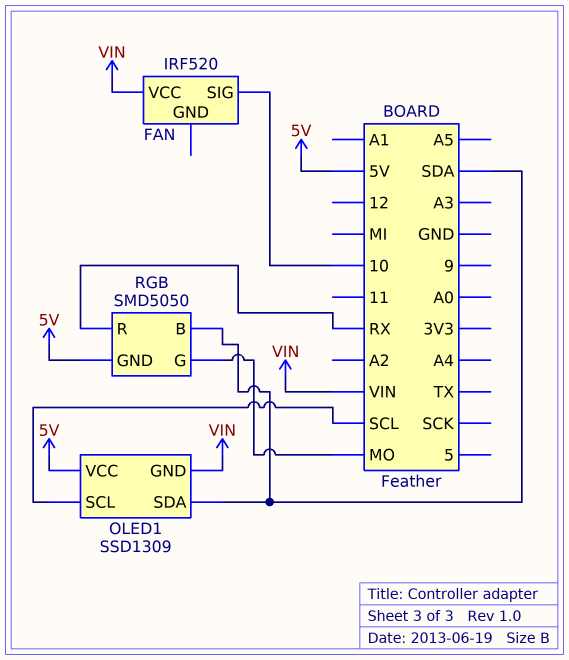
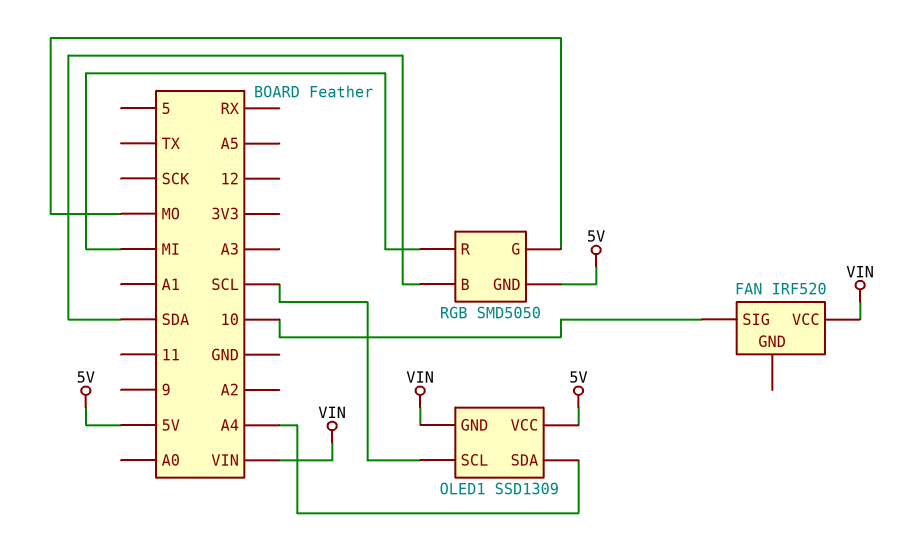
OLED1 pin SDA: SDA -> A4
RGB pin R: RX -> MI

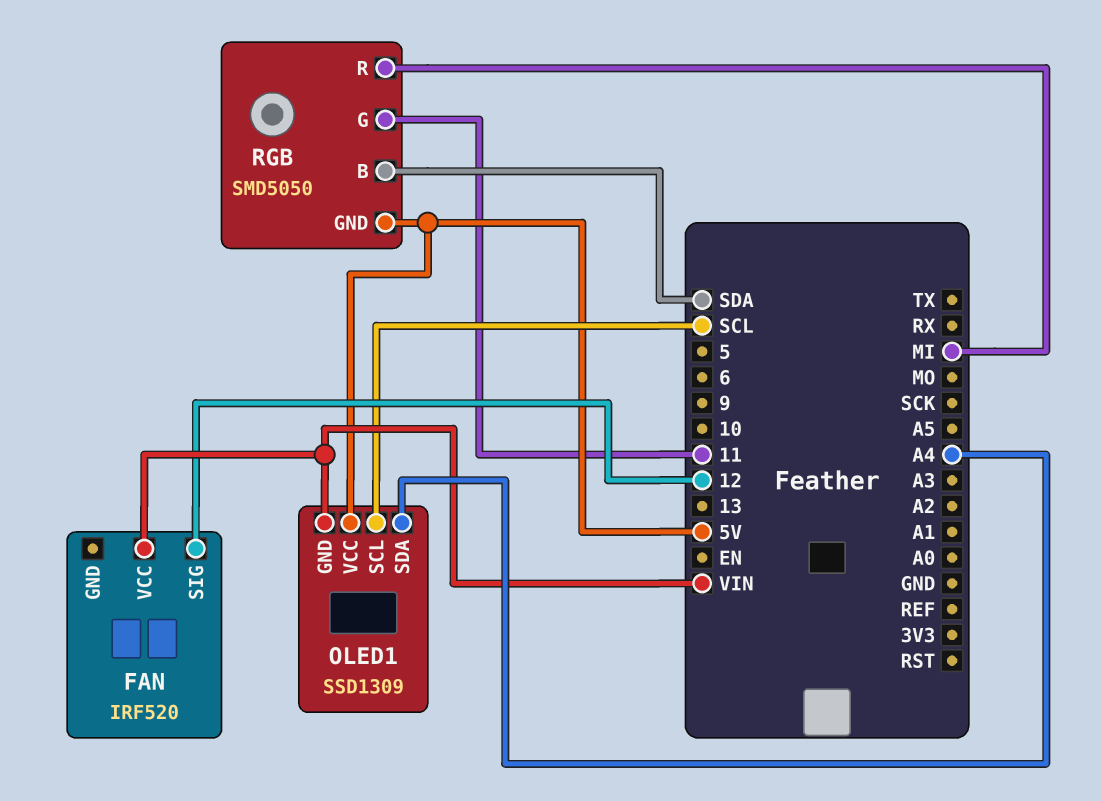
FAN pin SIG: 10 -> 12
RGB pin G: MO -> 11

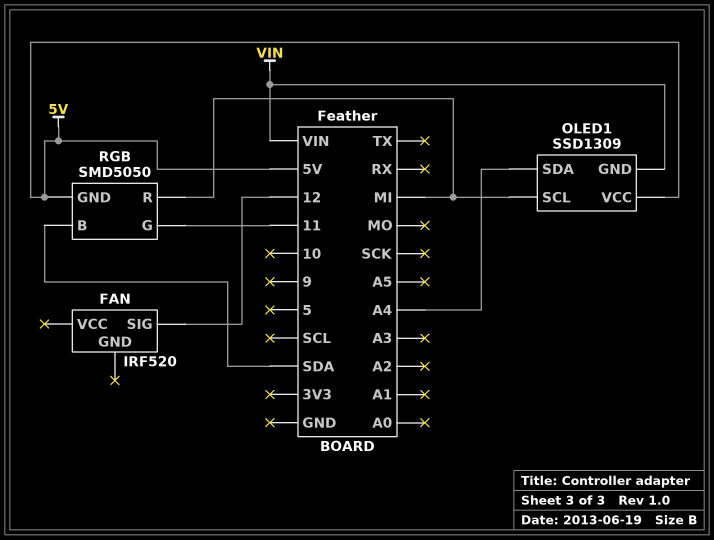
FAN pin VCC: VIN -> none
OLED1 pin SCL: SCL -> MI

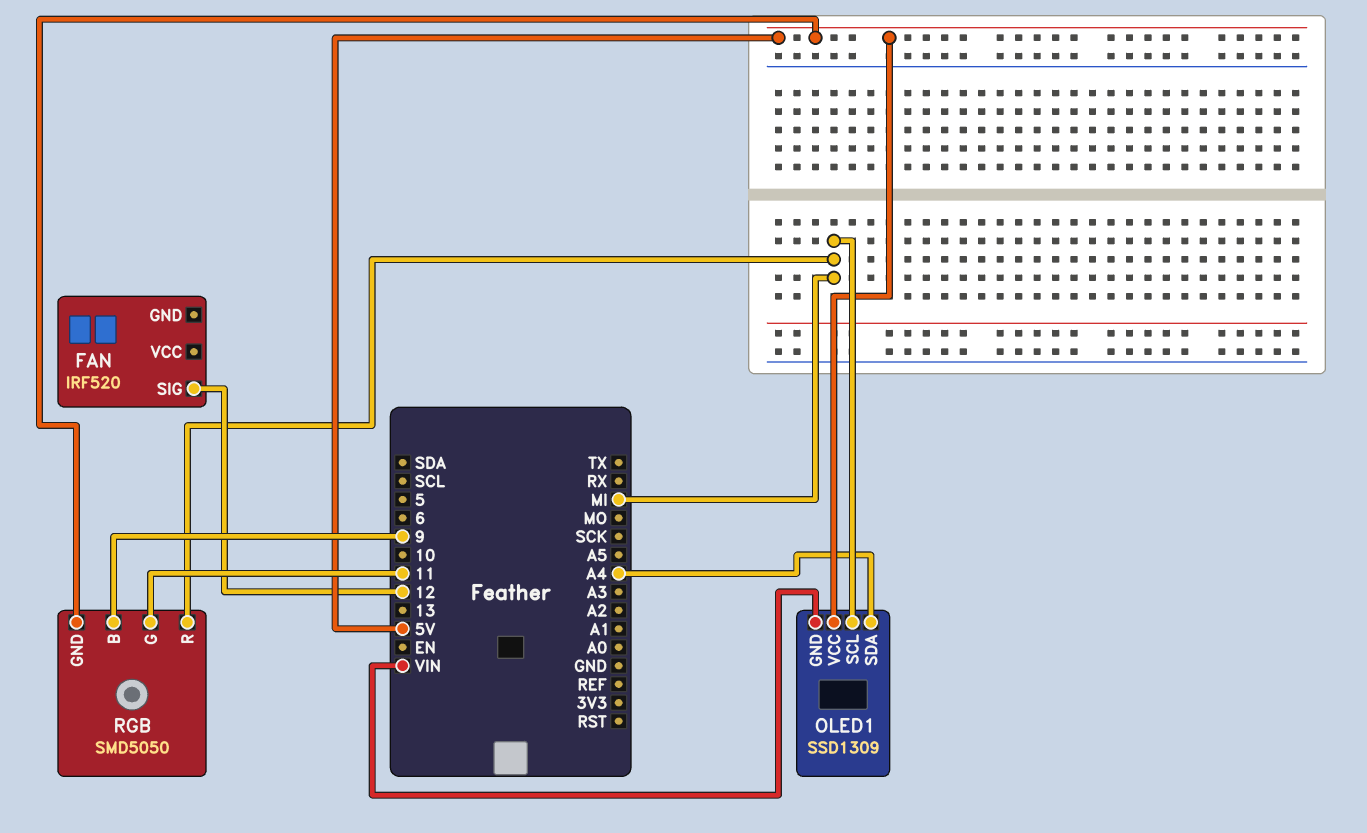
RGB pin B: SDA -> 9

